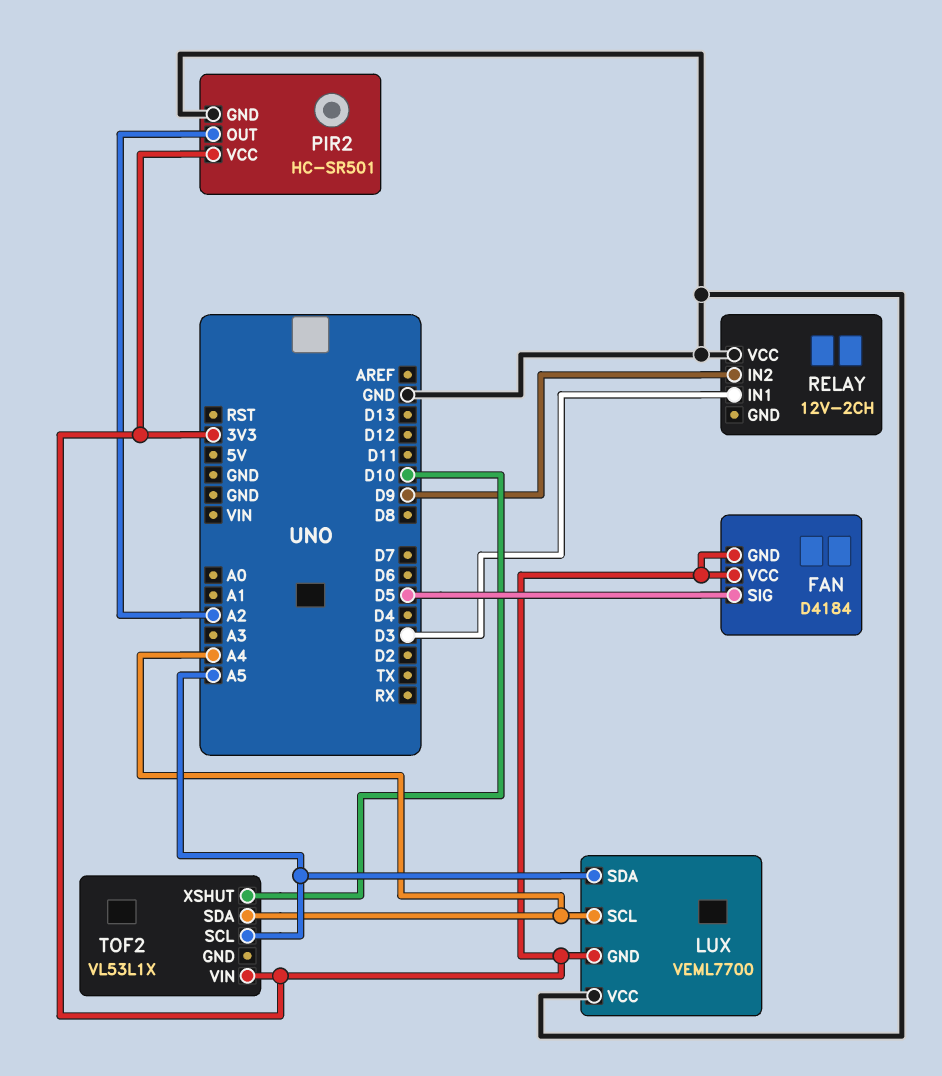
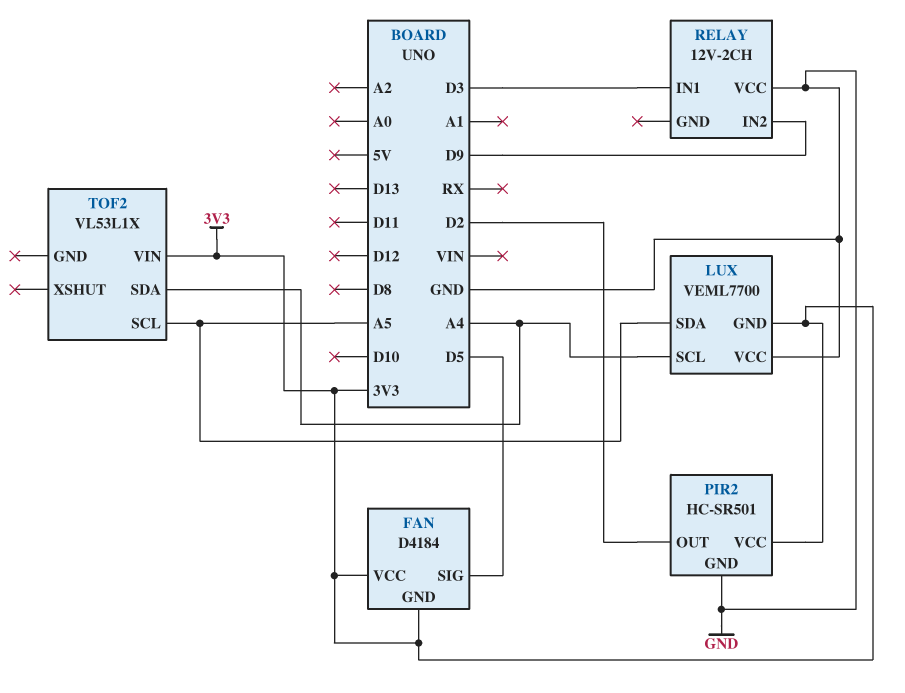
PIR2 pin OUT: A2 -> D2
TOF2 pin XSHUT: D10 -> none

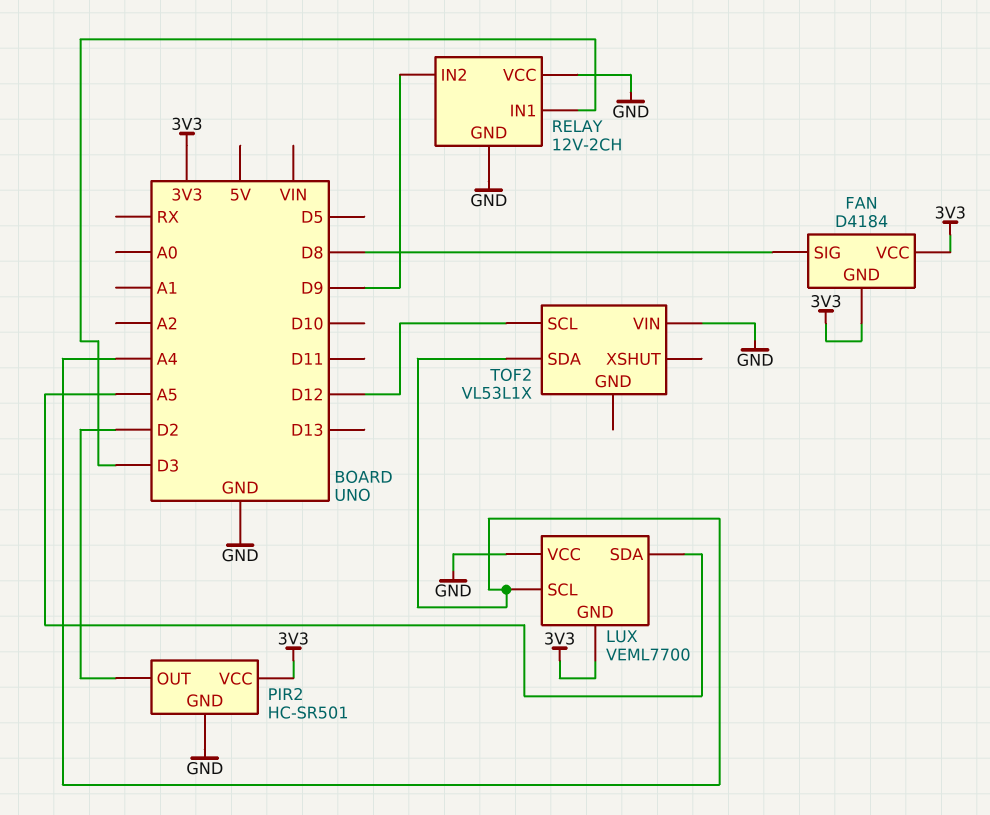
FAN pin SIG: D5 -> D8
RELAY pin GND: none -> GND
TOF2 pin SCL: A5 -> D12
TOF2 pin VIN: 3V3 -> GND

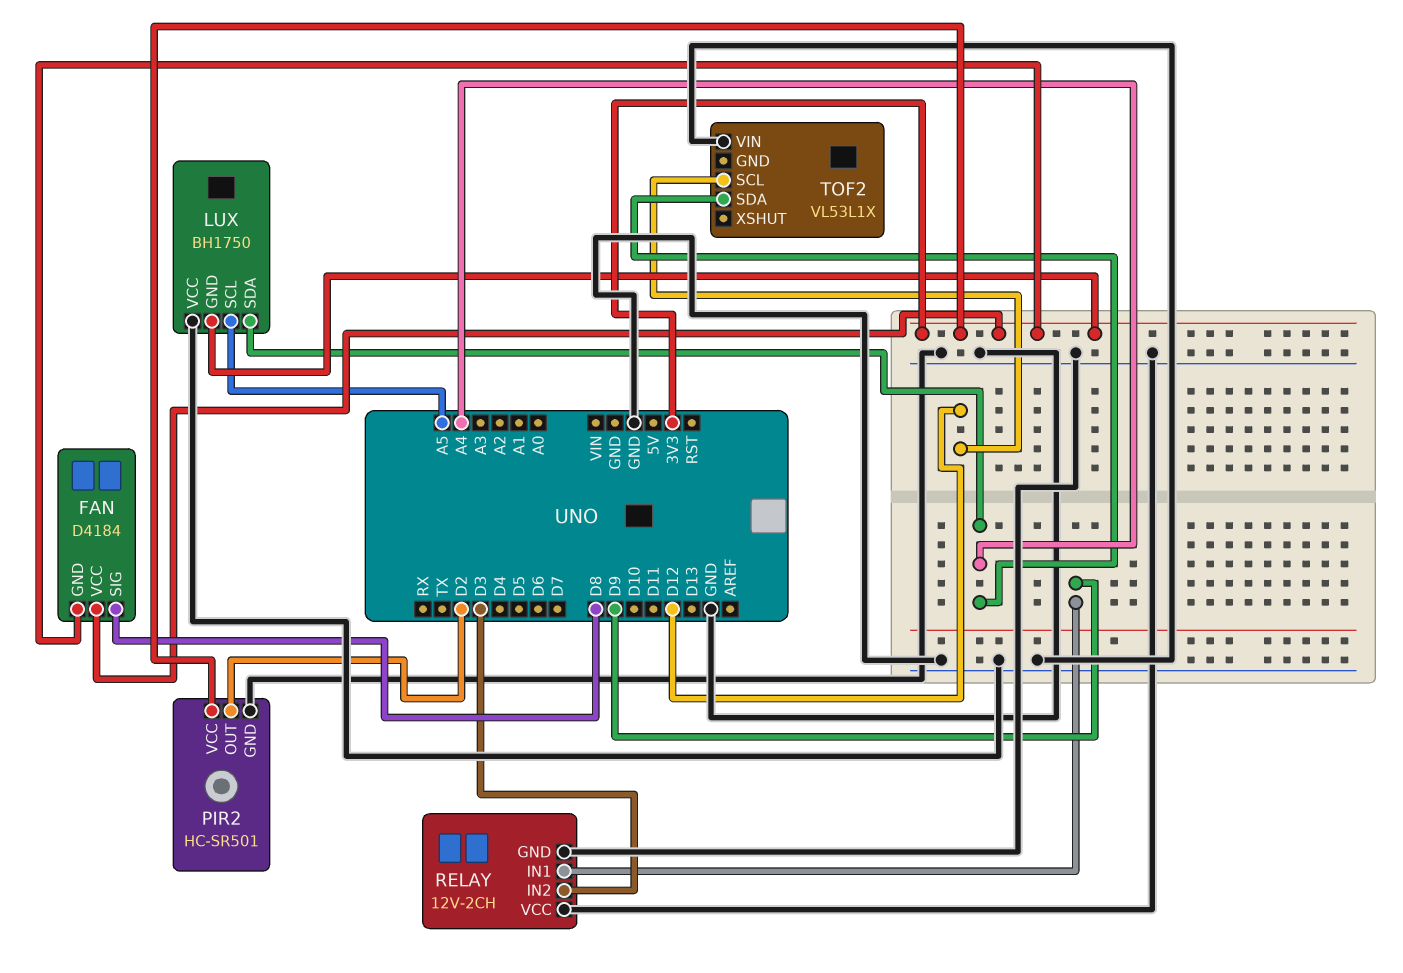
LUX: VEML7700 -> BH1750
LUX pin SCL: A4 -> A5
LUX pin SDA: A5 -> A4
RELAY pin IN1: D3 -> D9
RELAY pin IN2: D9 -> D3

